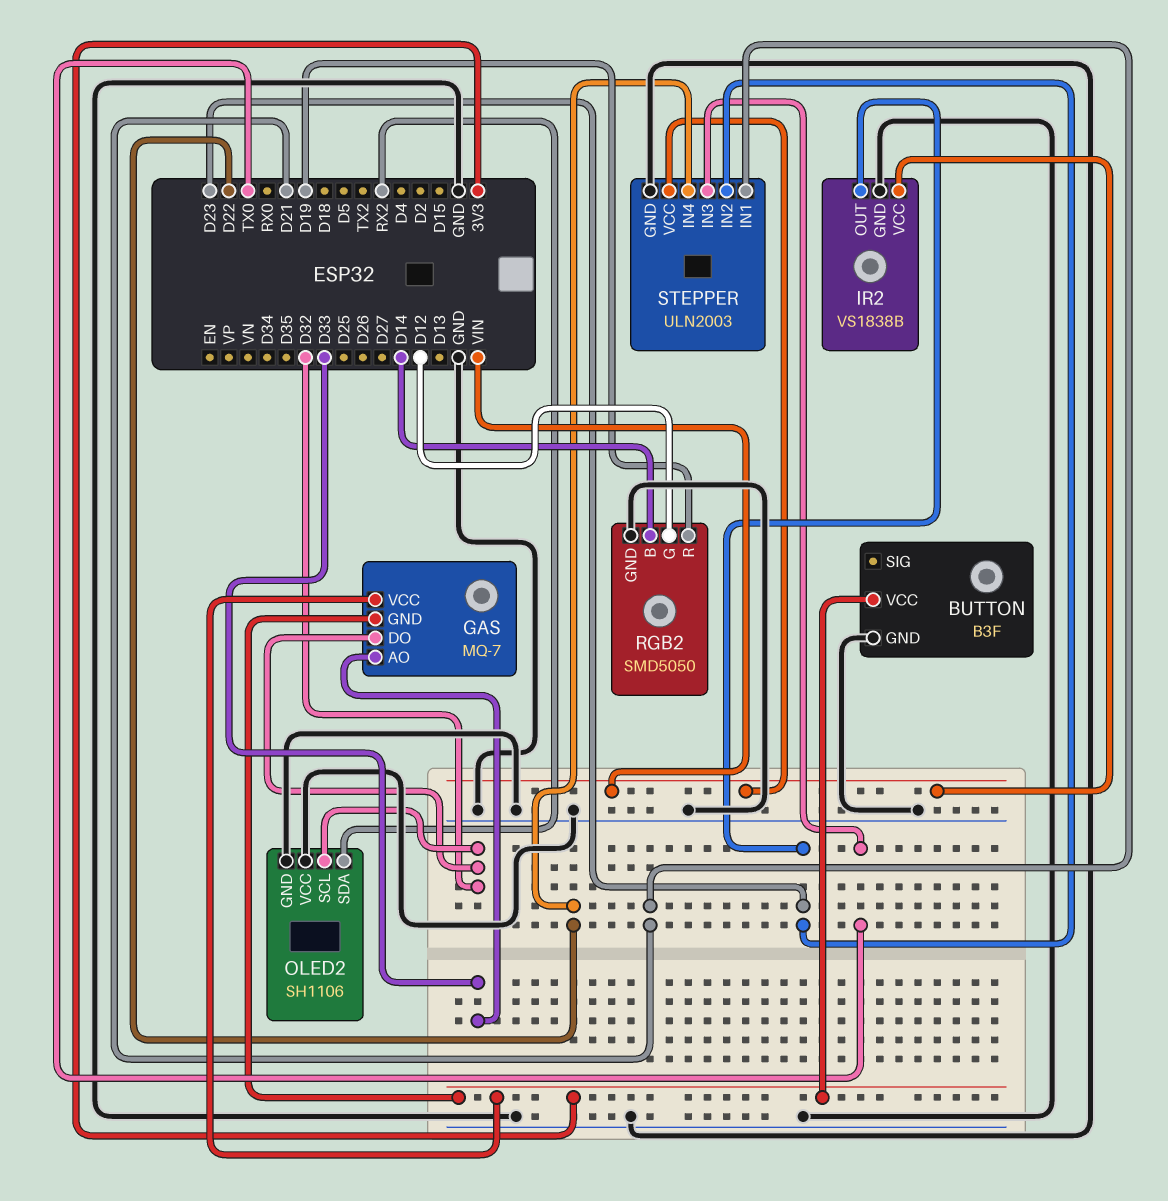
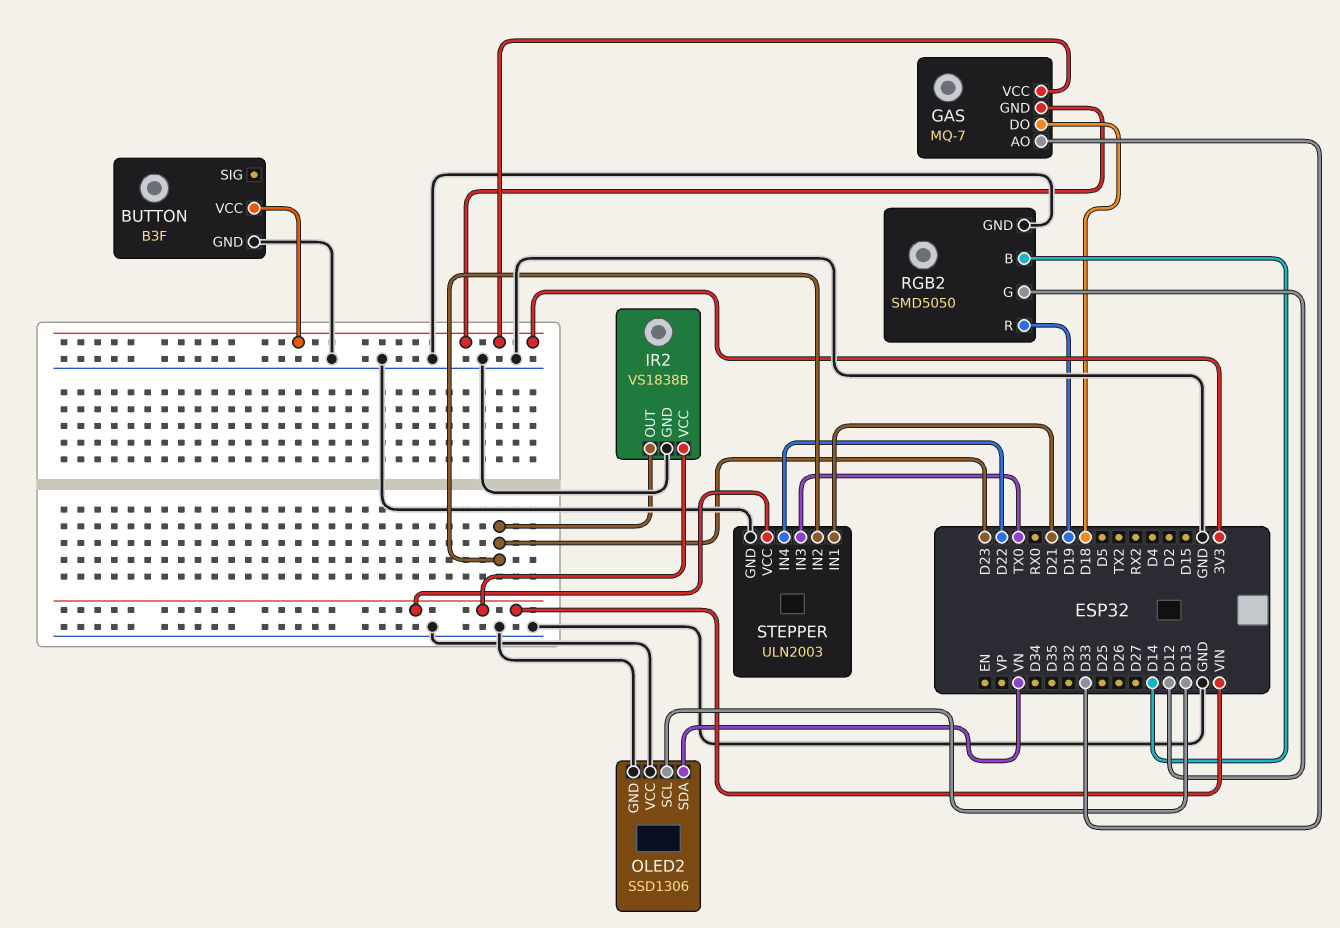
GAS pin DO: D32 -> D18
OLED2: SH1106 -> SSD1306
OLED2 pin SCL: D32 -> D13
OLED2 pin SDA: RX2 -> VN

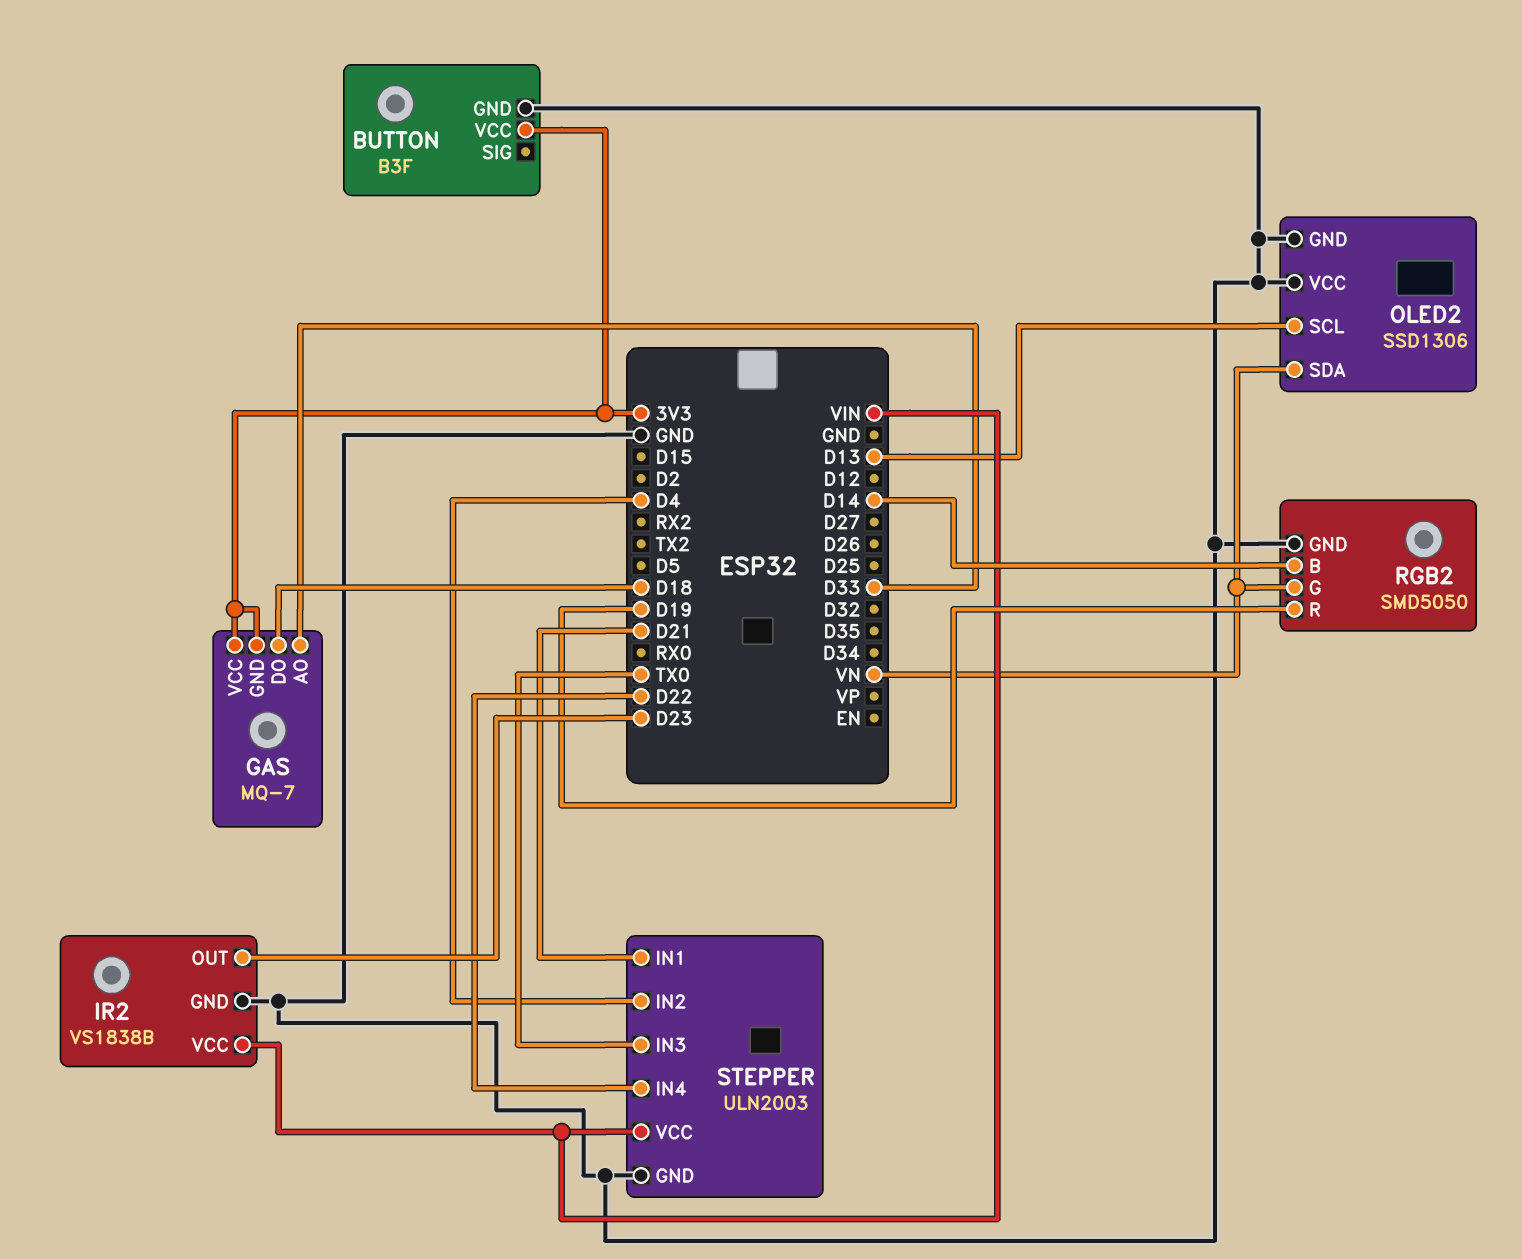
RGB2 pin G: D12 -> VN
STEPPER pin IN2: D23 -> D4

